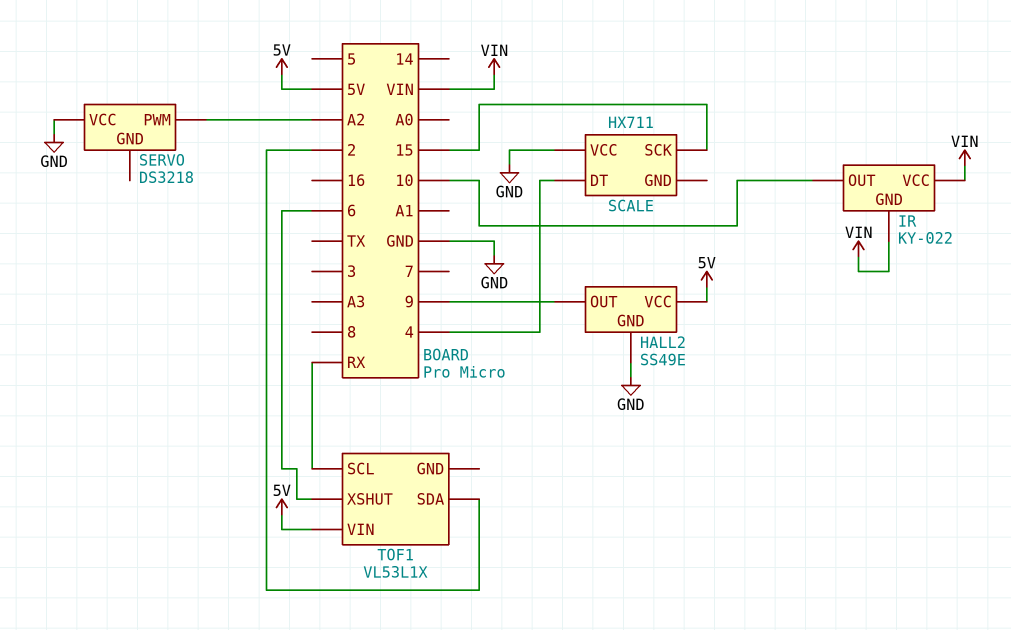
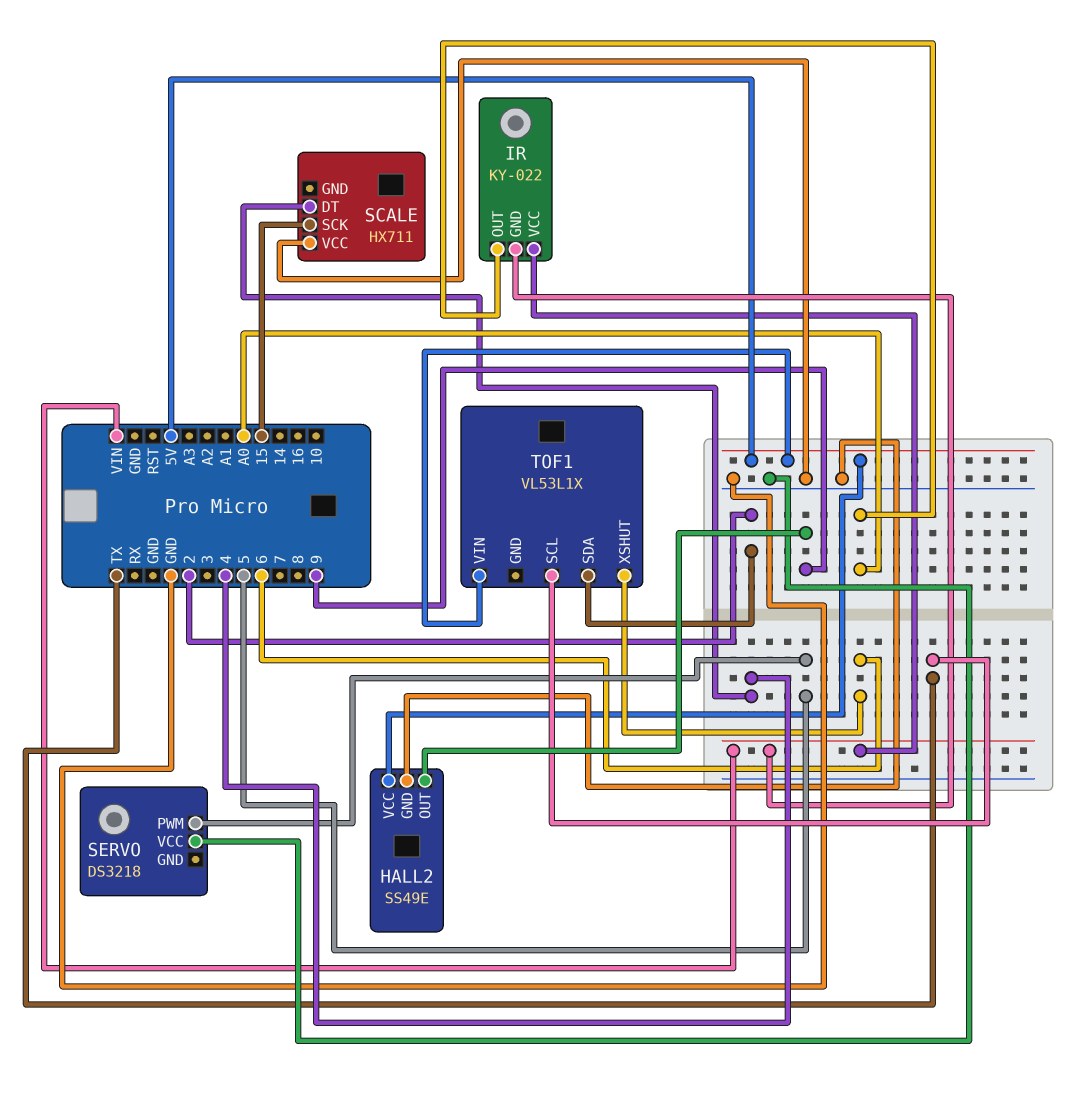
IR pin OUT: 10 -> A0
SERVO pin PWM: A2 -> 5
TOF1 pin SCL: RX -> TX

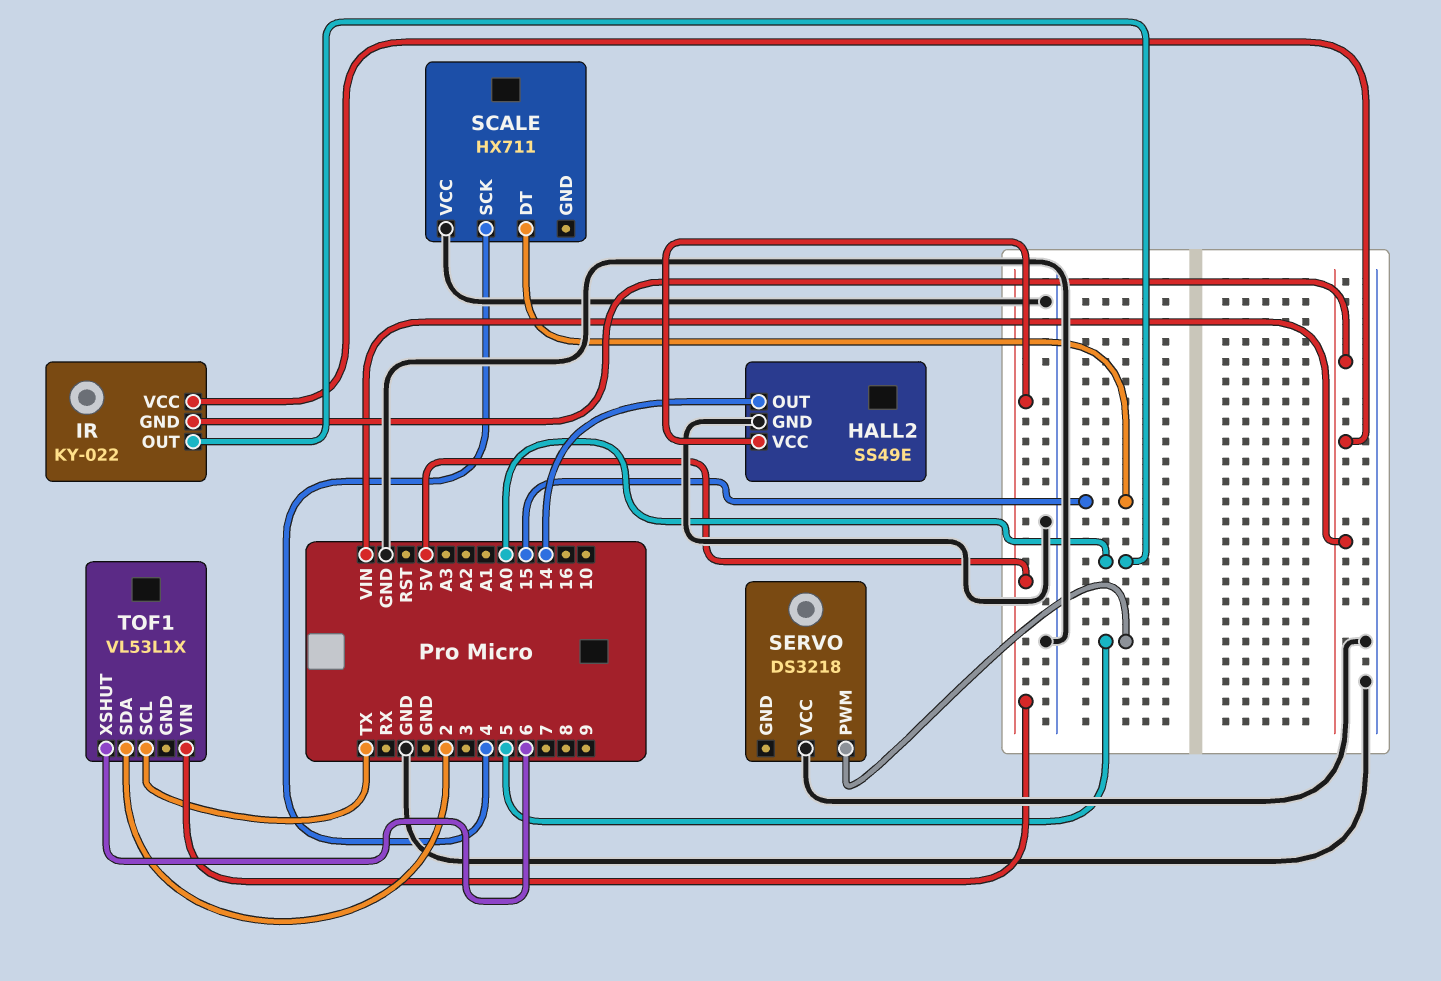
HALL2 pin OUT: 9 -> 14
SCALE pin DT: 4 -> 15
SCALE pin SCK: 15 -> 4

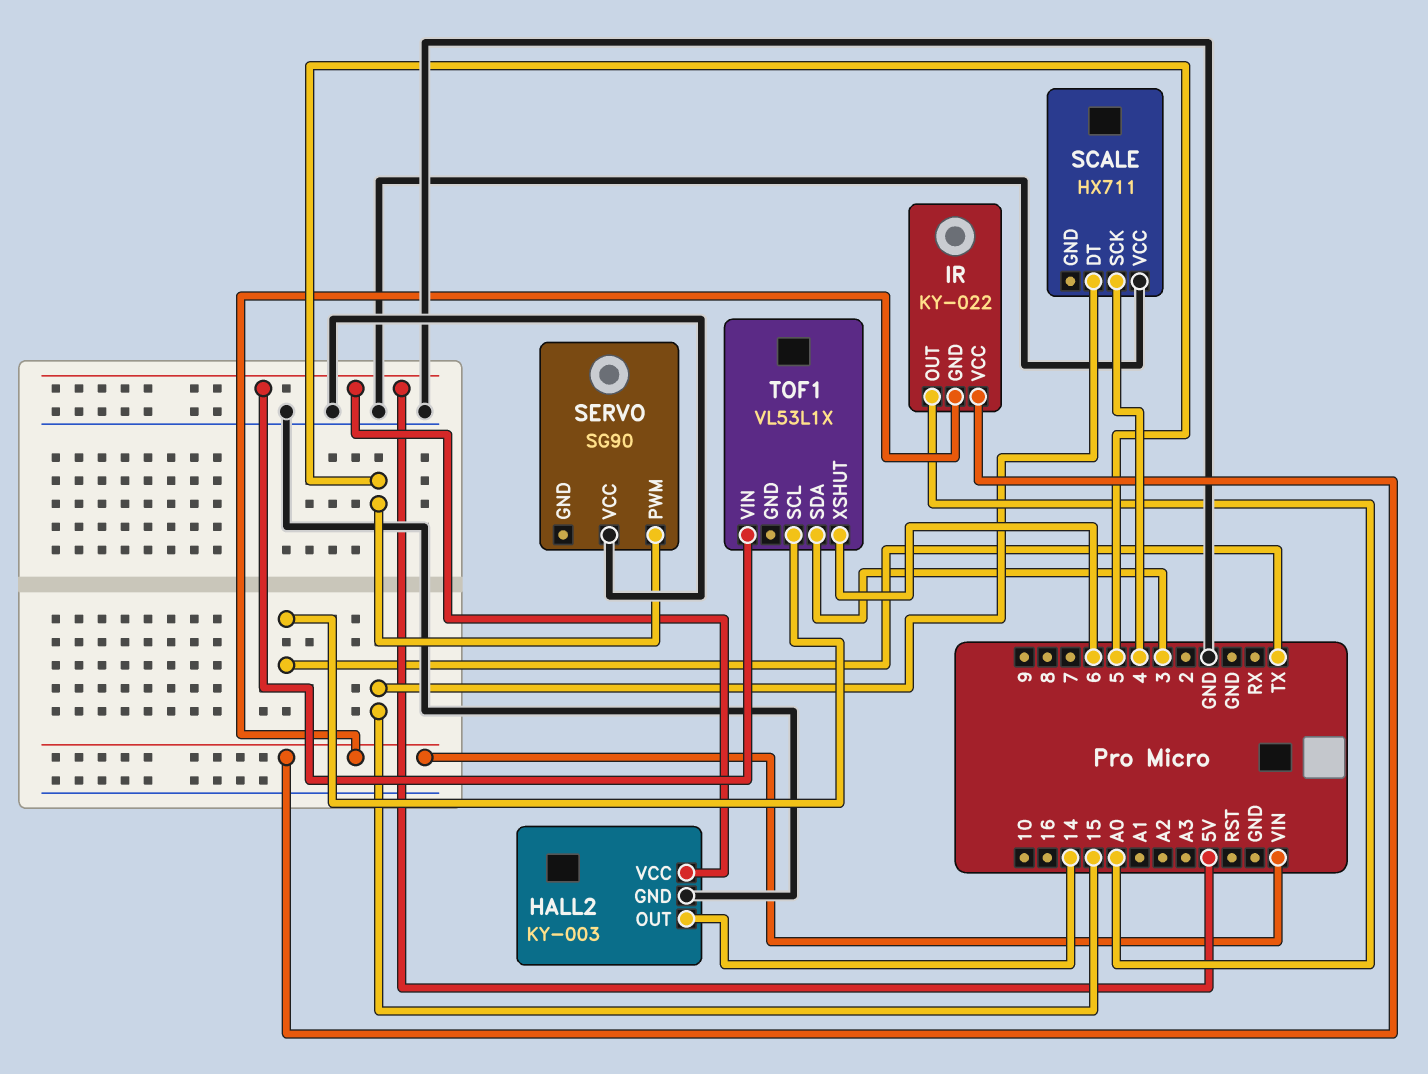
HALL2: SS49E -> KY-003
SERVO: DS3218 -> SG90
TOF1 pin SDA: 2 -> 3

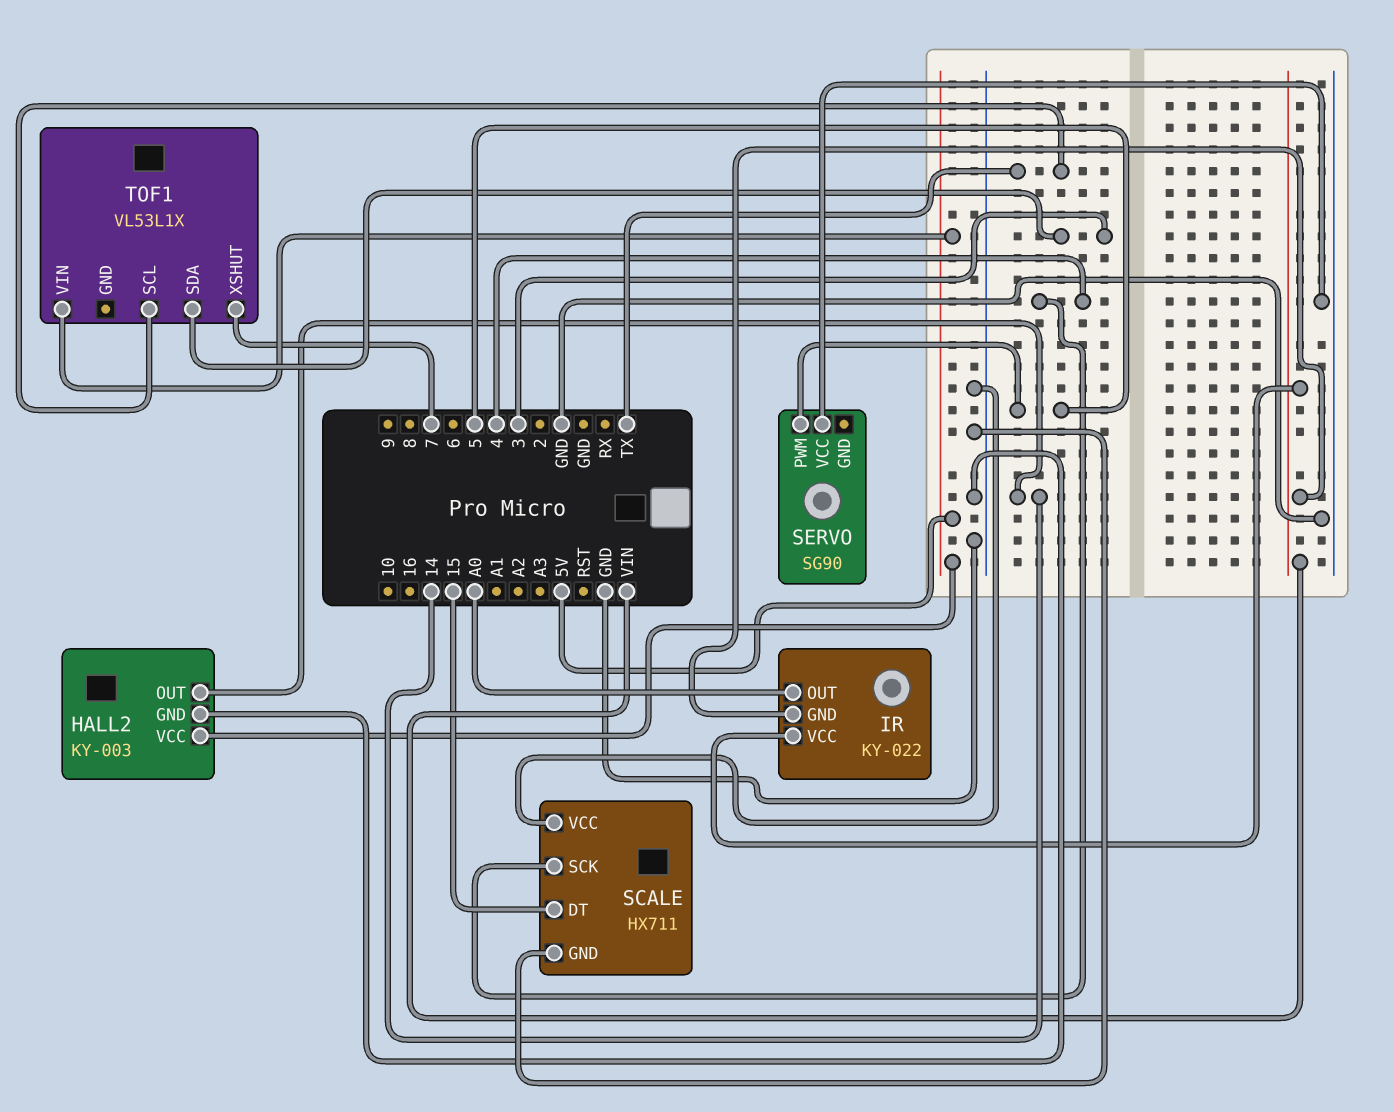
SCALE pin GND: none -> GND
TOF1 pin XSHUT: 6 -> 7

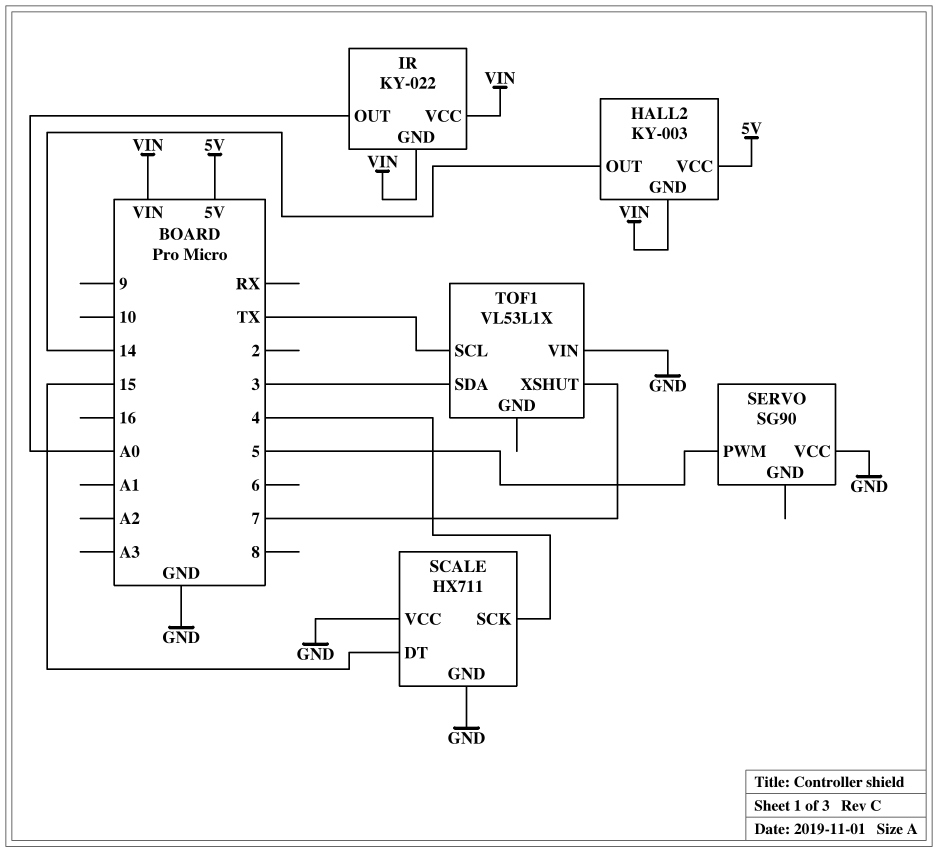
HALL2 pin GND: GND -> VIN
TOF1 pin VIN: 5V -> GND

